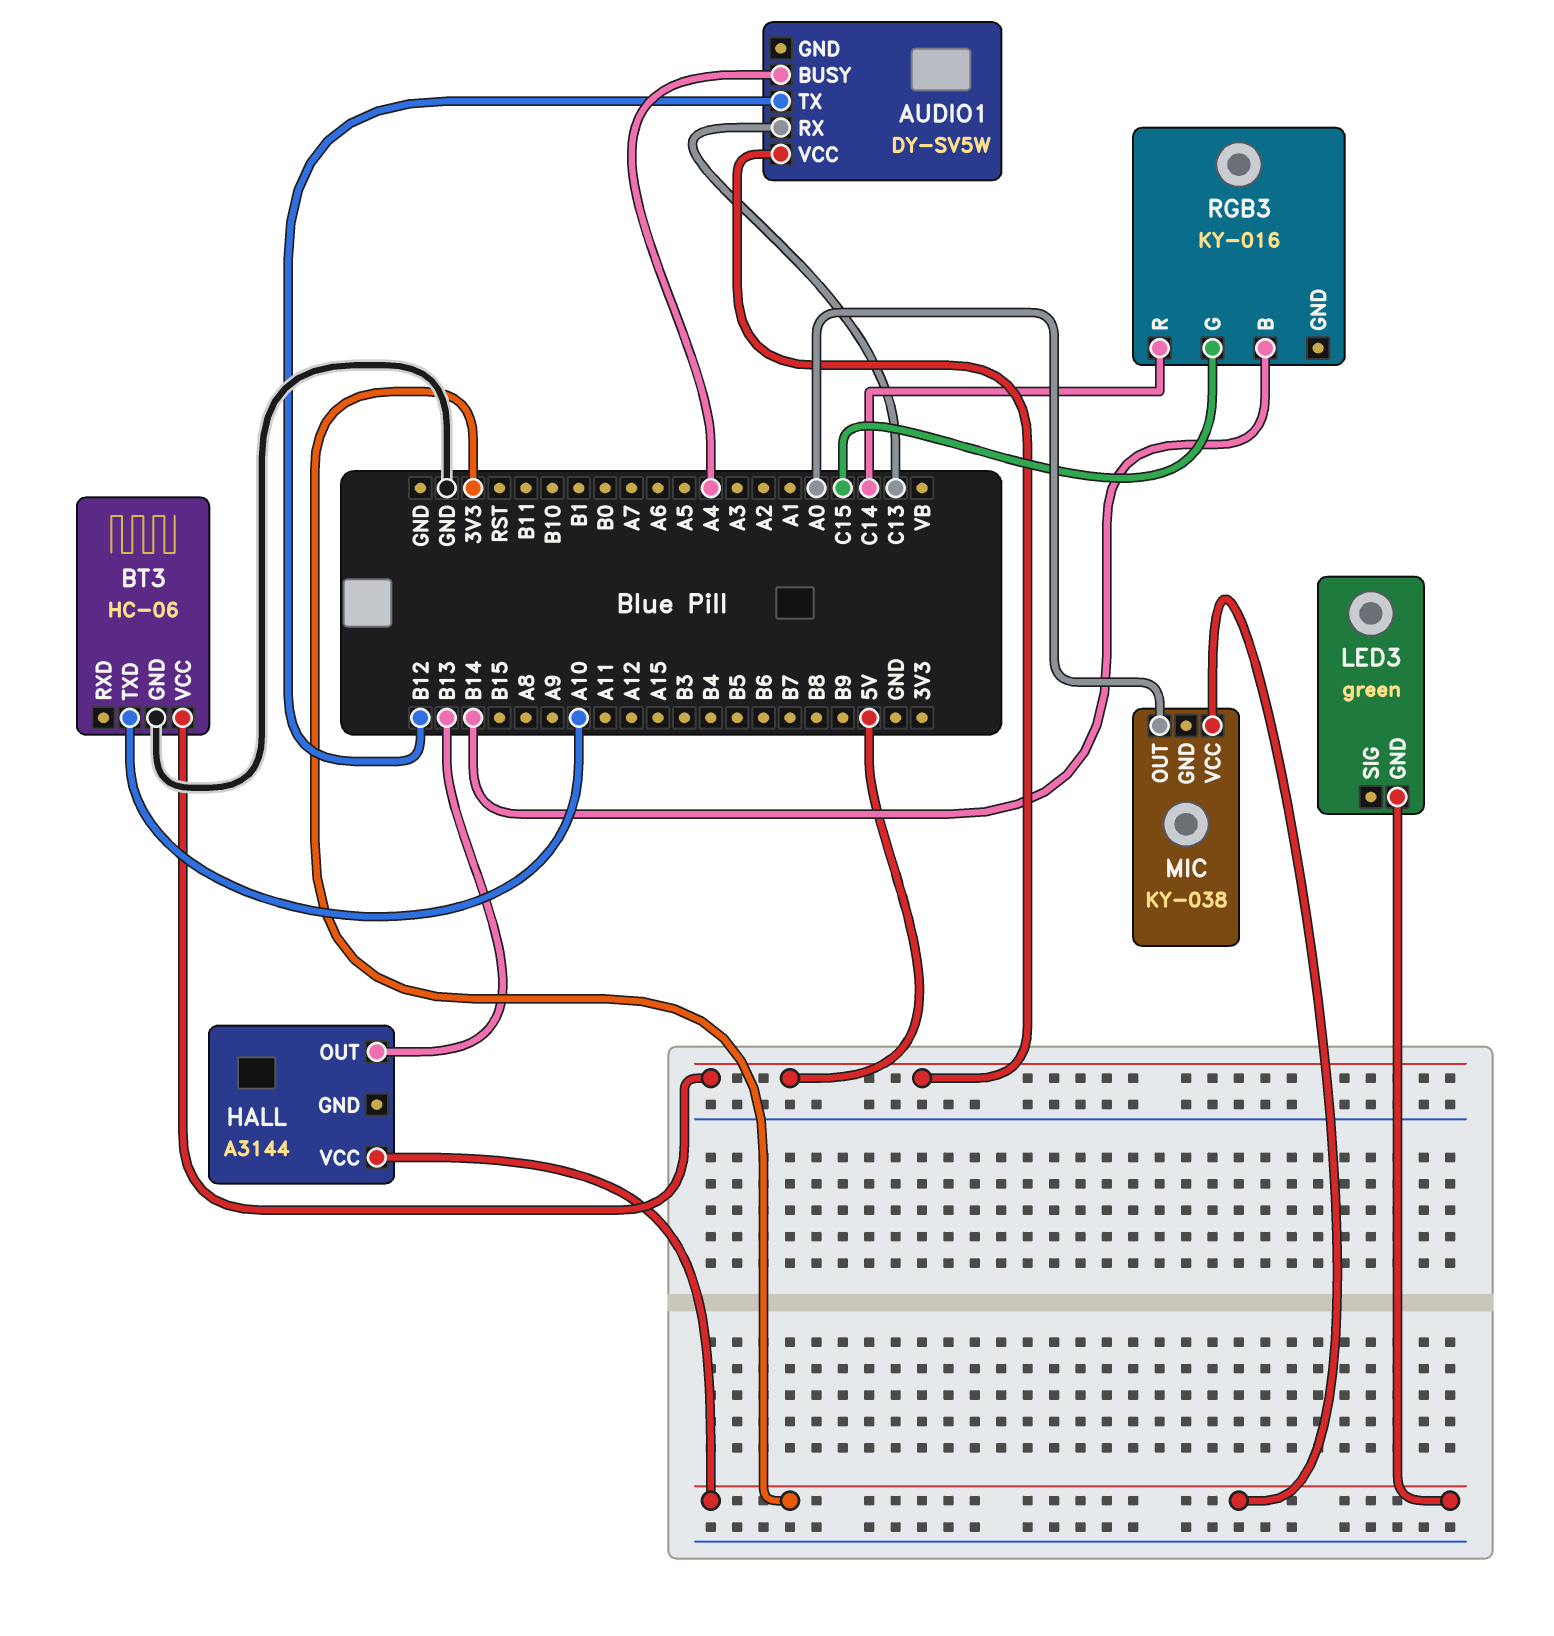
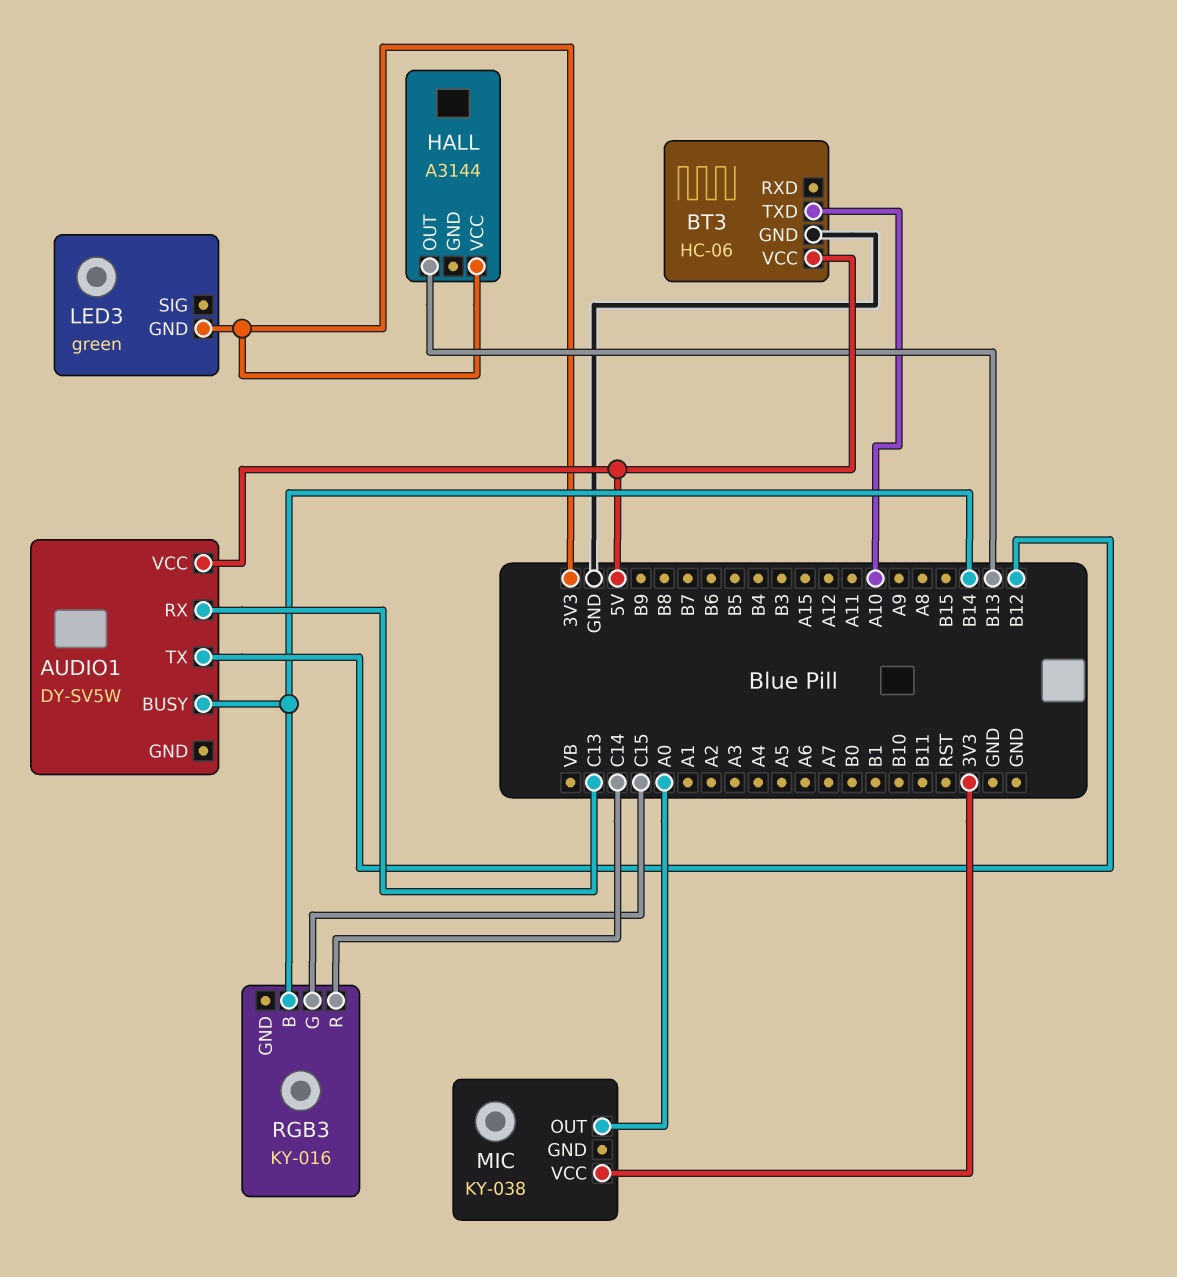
AUDIO1 pin BUSY: A4 -> B14

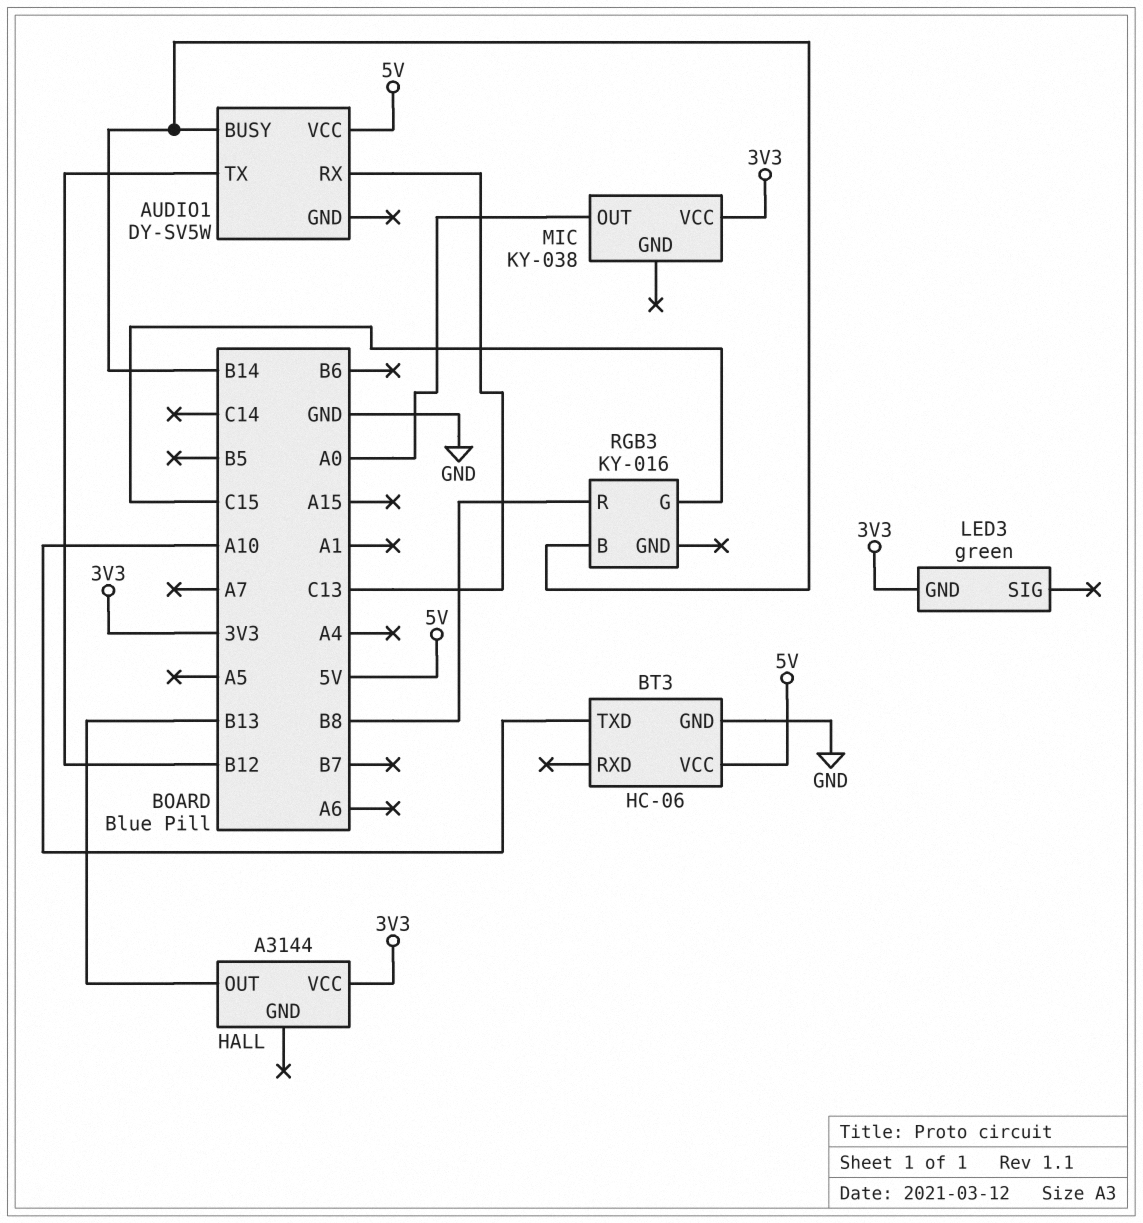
RGB3 pin R: C14 -> B8

